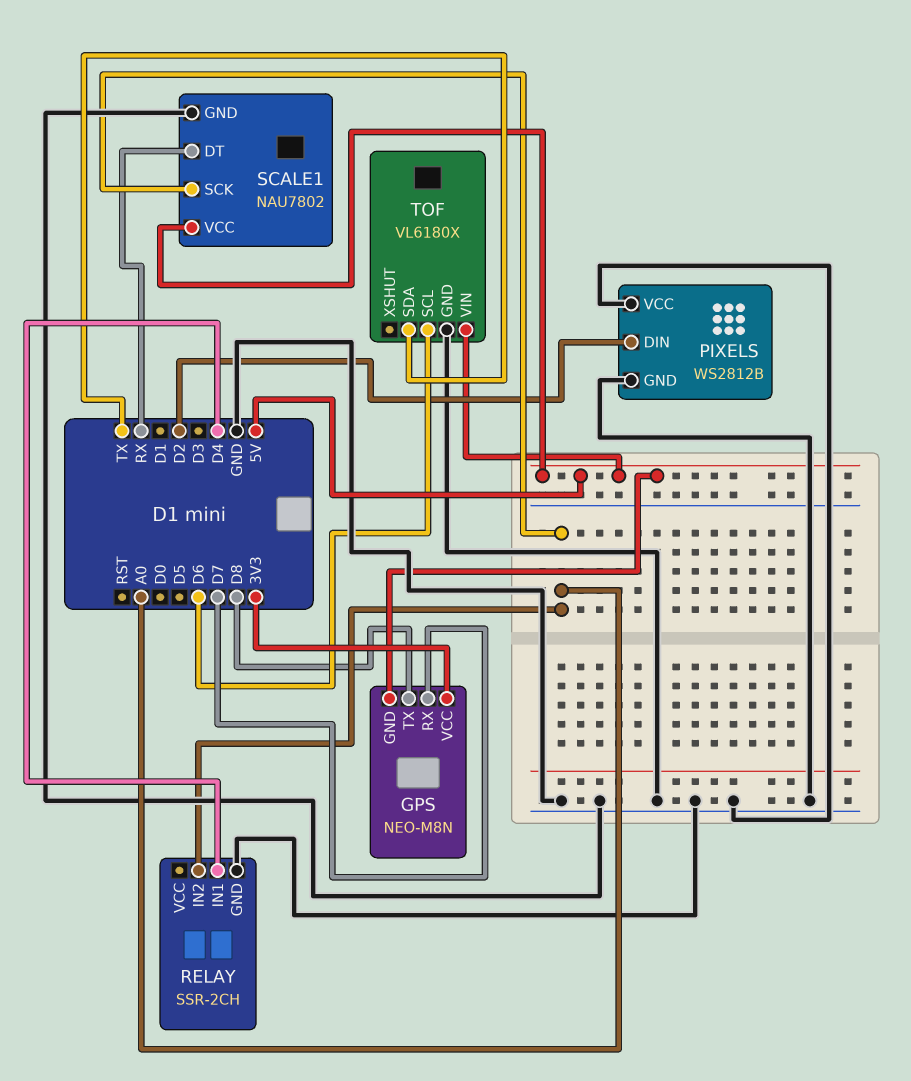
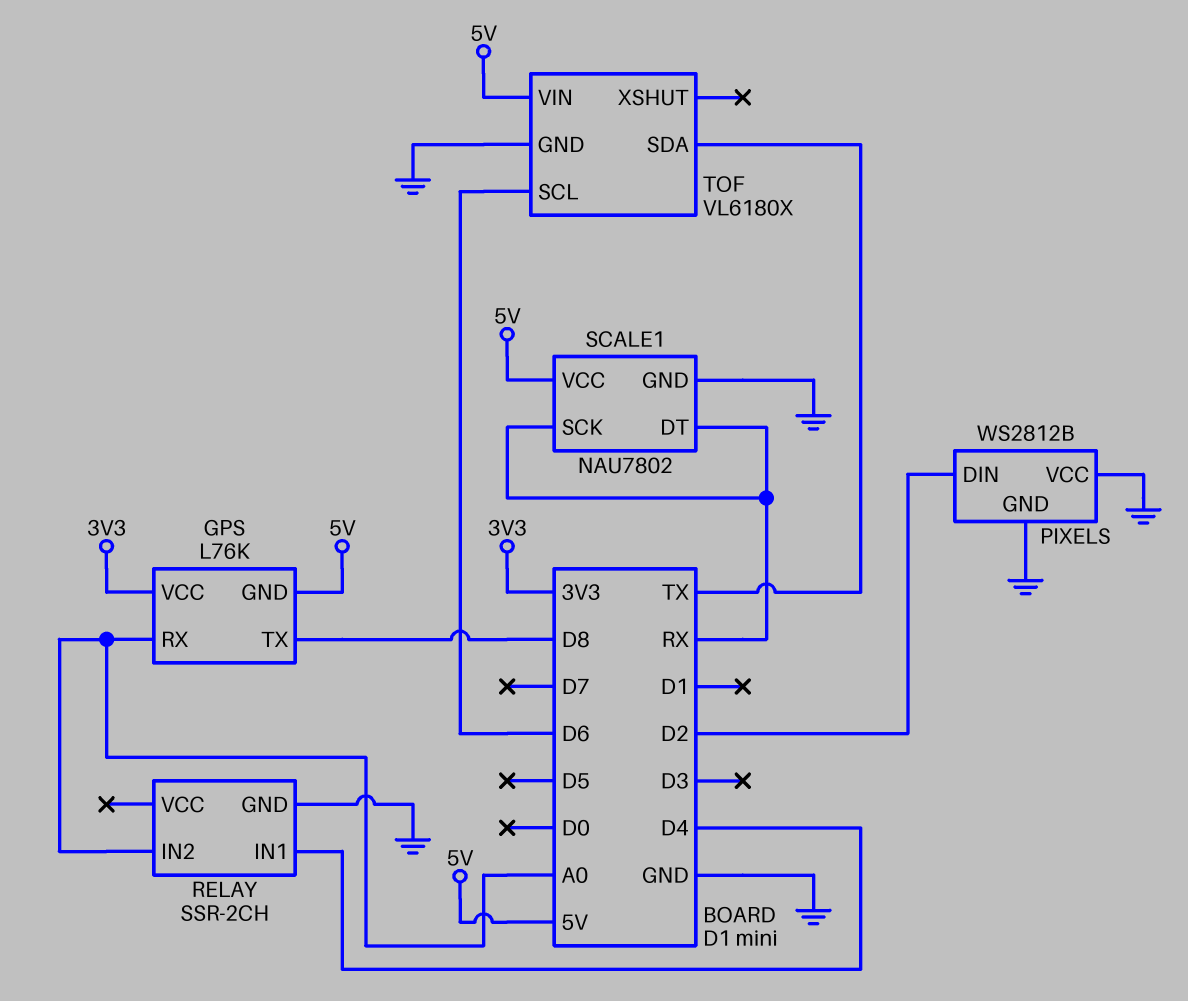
GPS: NEO-M8N -> L76K
GPS pin RX: D7 -> A0
SCALE1 pin SCK: A0 -> RX

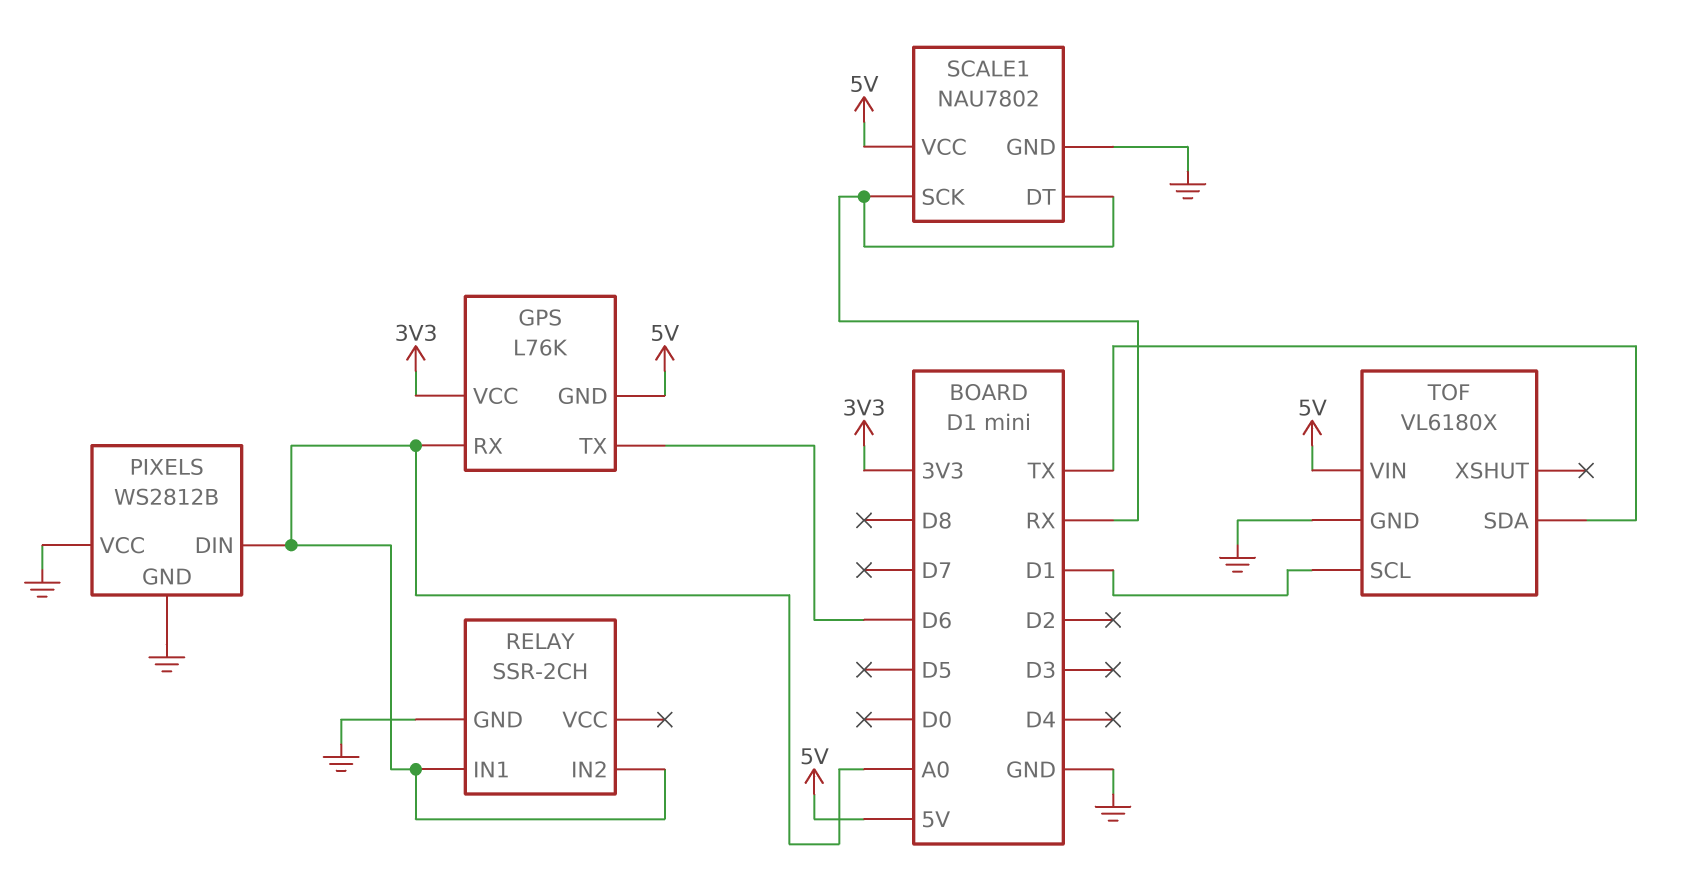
GPS pin TX: D8 -> D6
PIXELS pin DIN: D2 -> A0
RELAY pin IN1: D4 -> A0
TOF pin SCL: D6 -> D1

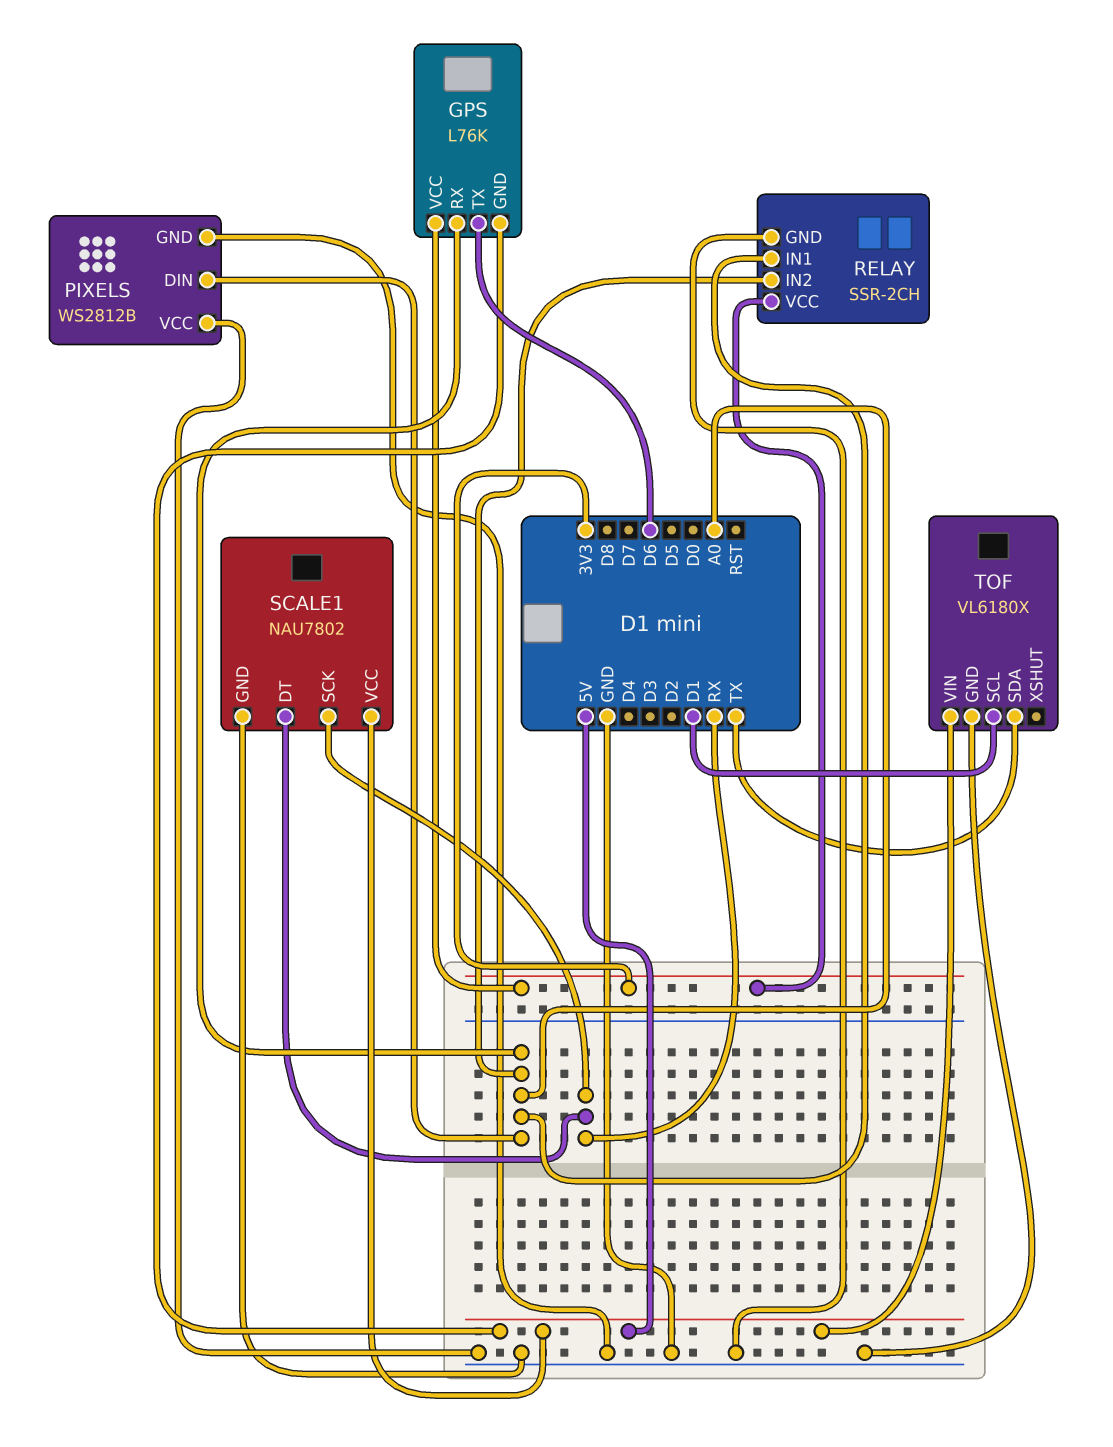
RELAY pin VCC: none -> 3V3

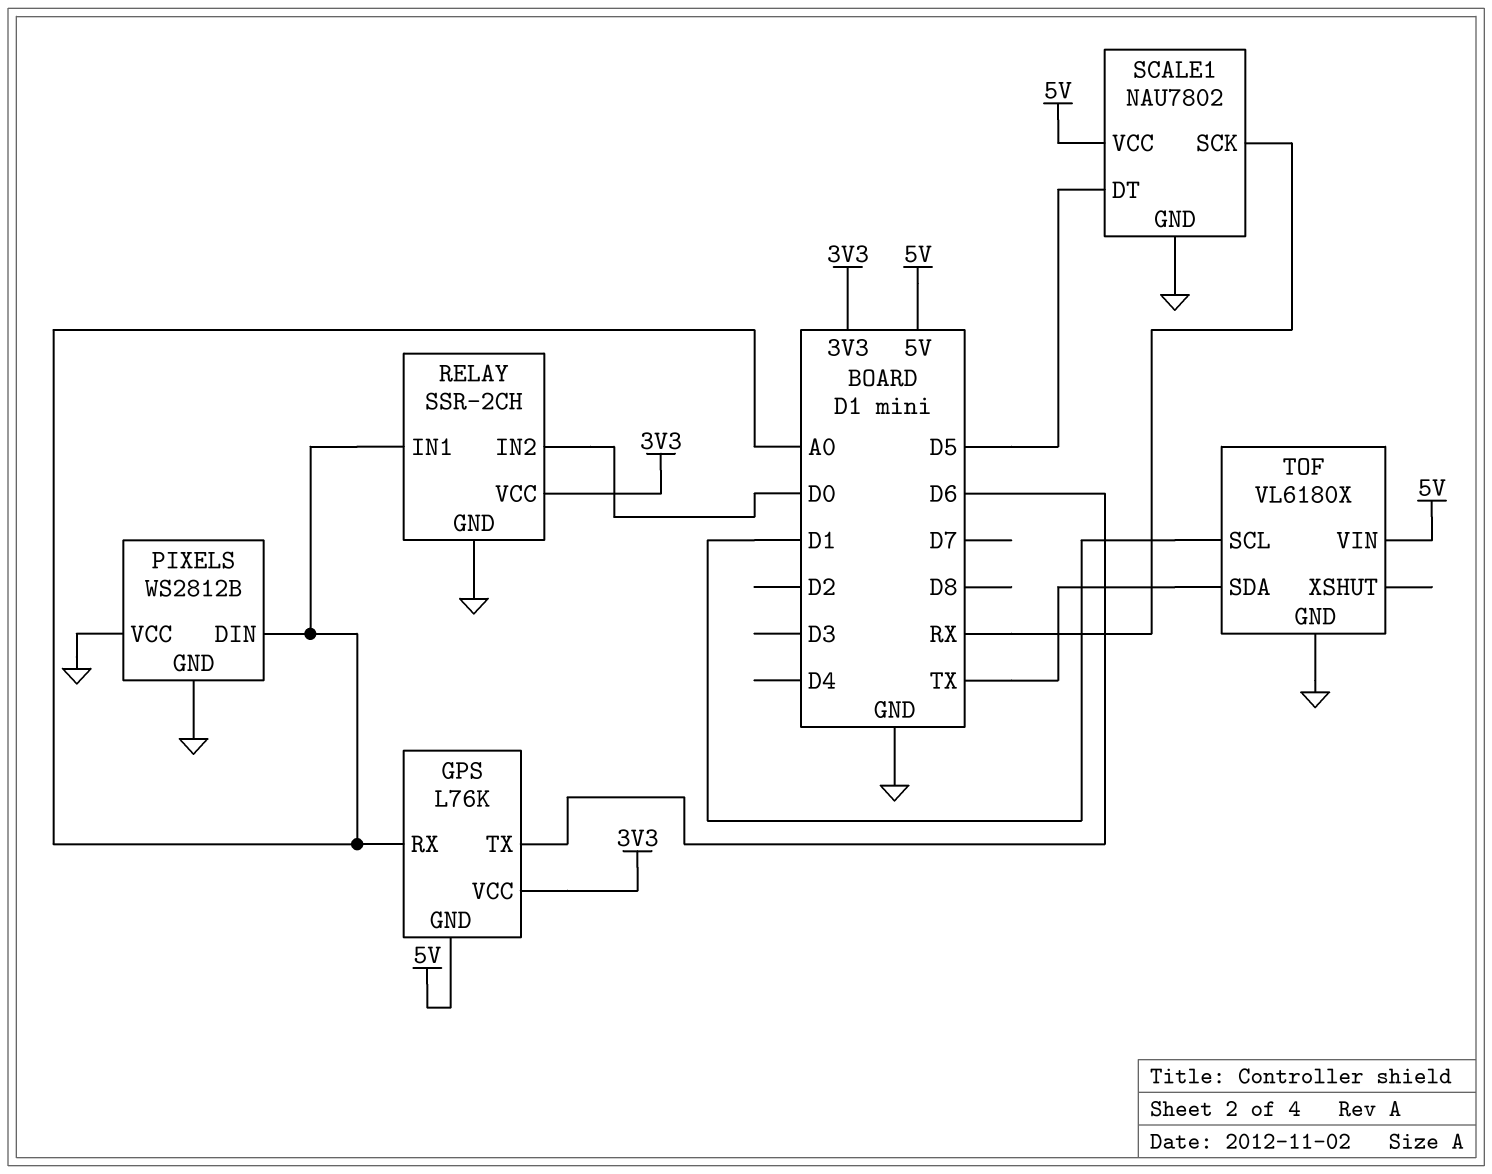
RELAY pin IN2: A0 -> D0
SCALE1 pin DT: RX -> D5

